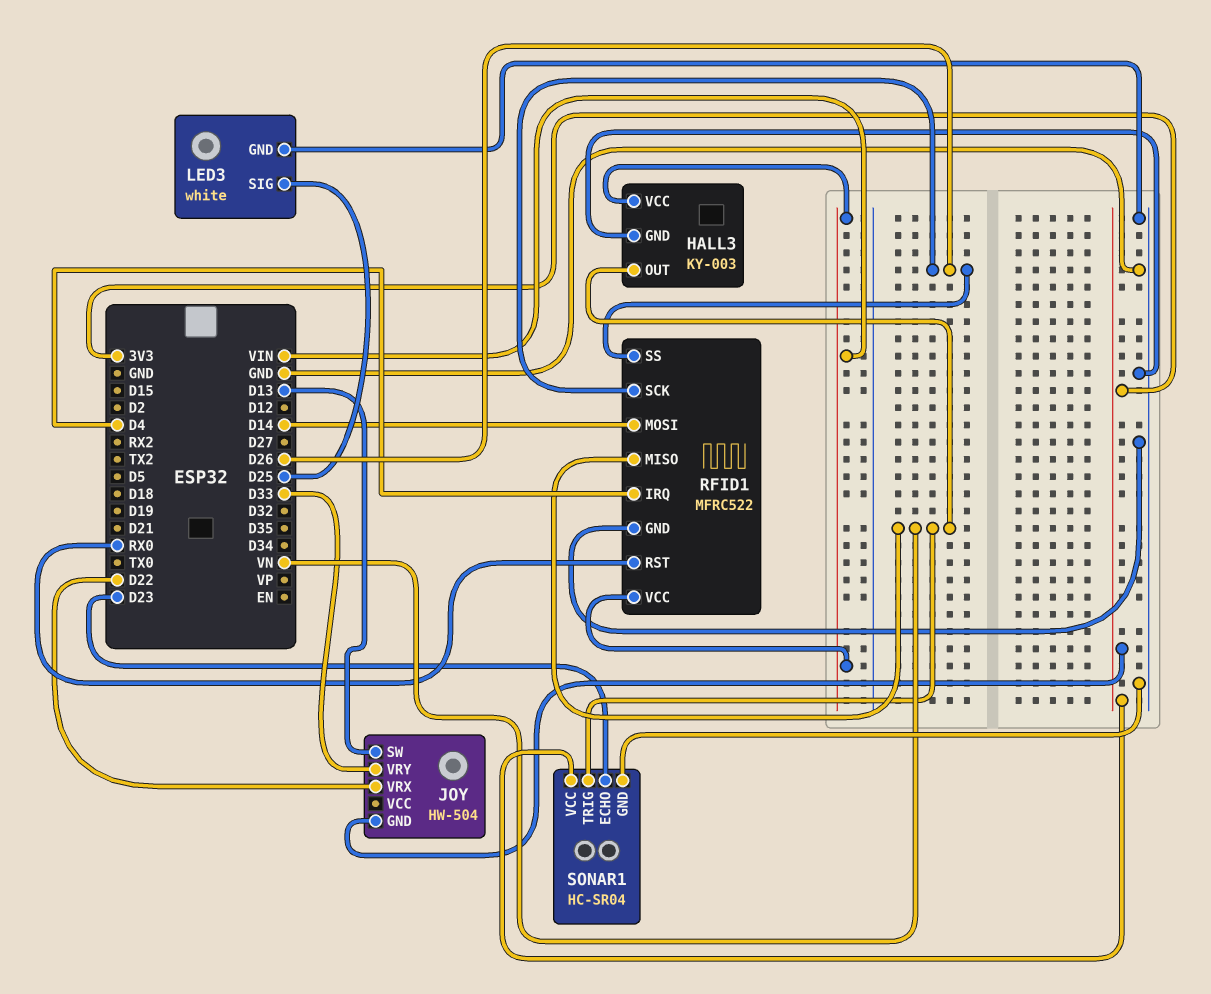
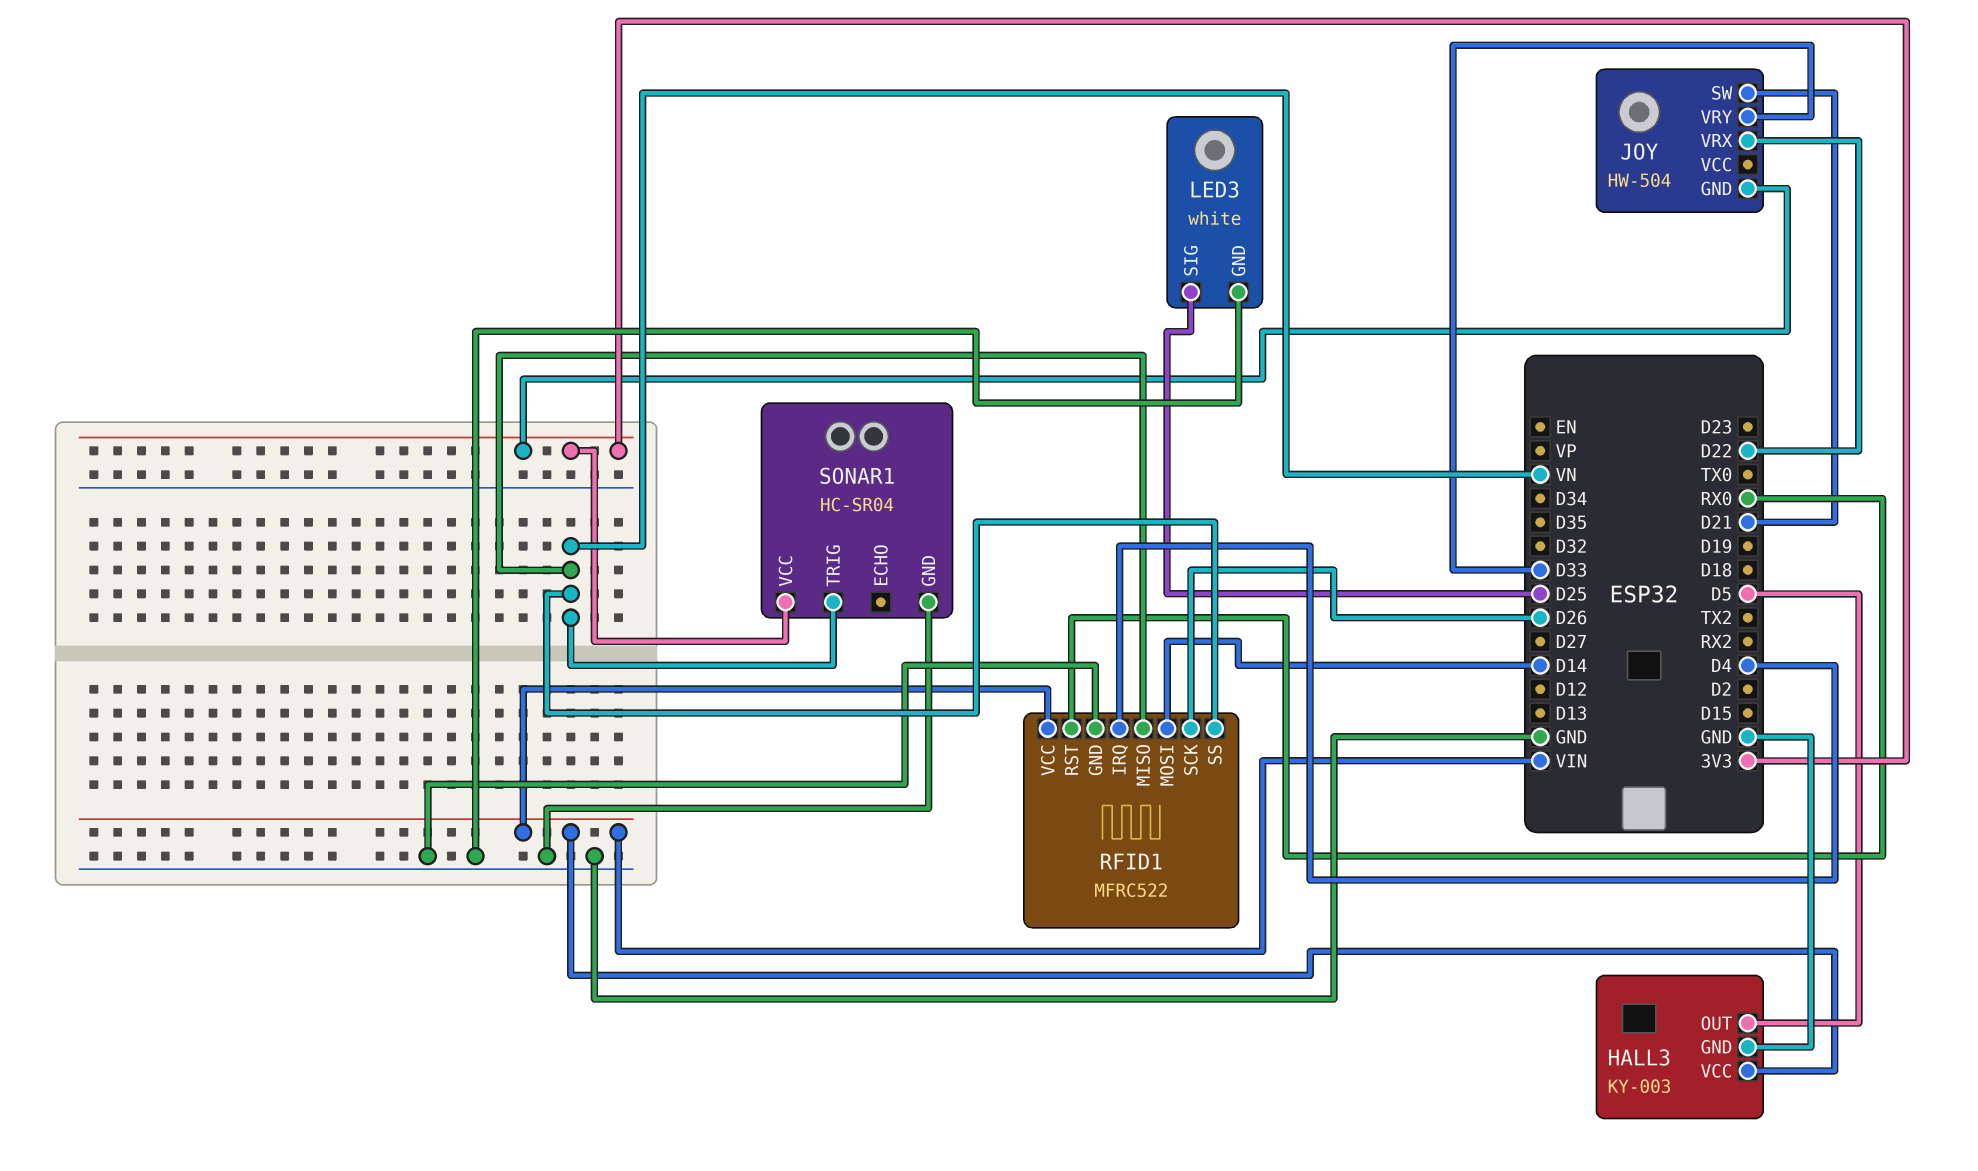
HALL3 pin OUT: VN -> D5
JOY pin SW: D13 -> D21
RFID1 pin SS: D26 -> VN
SONAR1 pin ECHO: D23 -> none

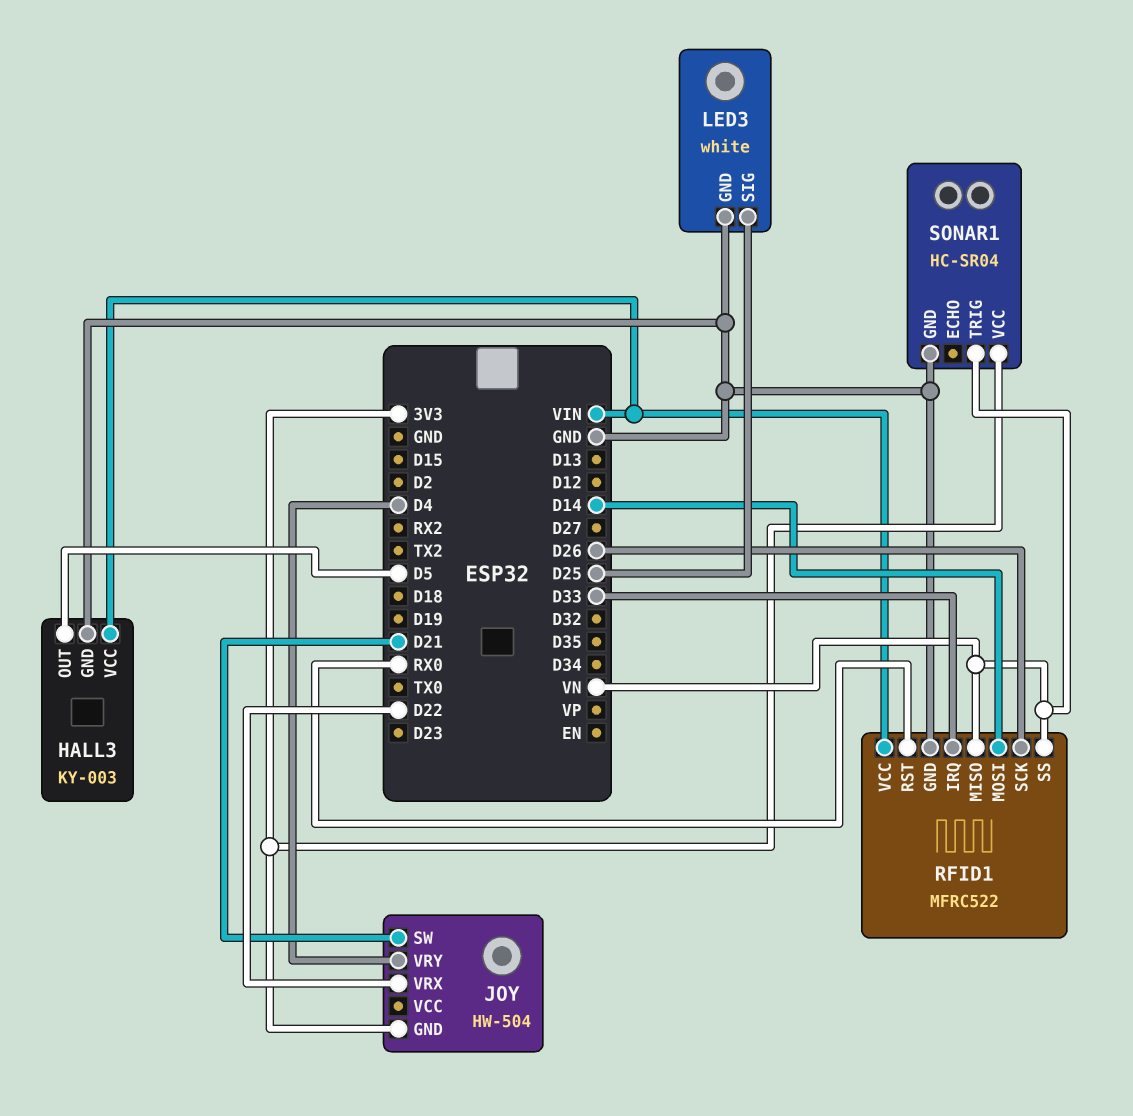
JOY pin VRY: D33 -> D4
RFID1 pin IRQ: D4 -> D33

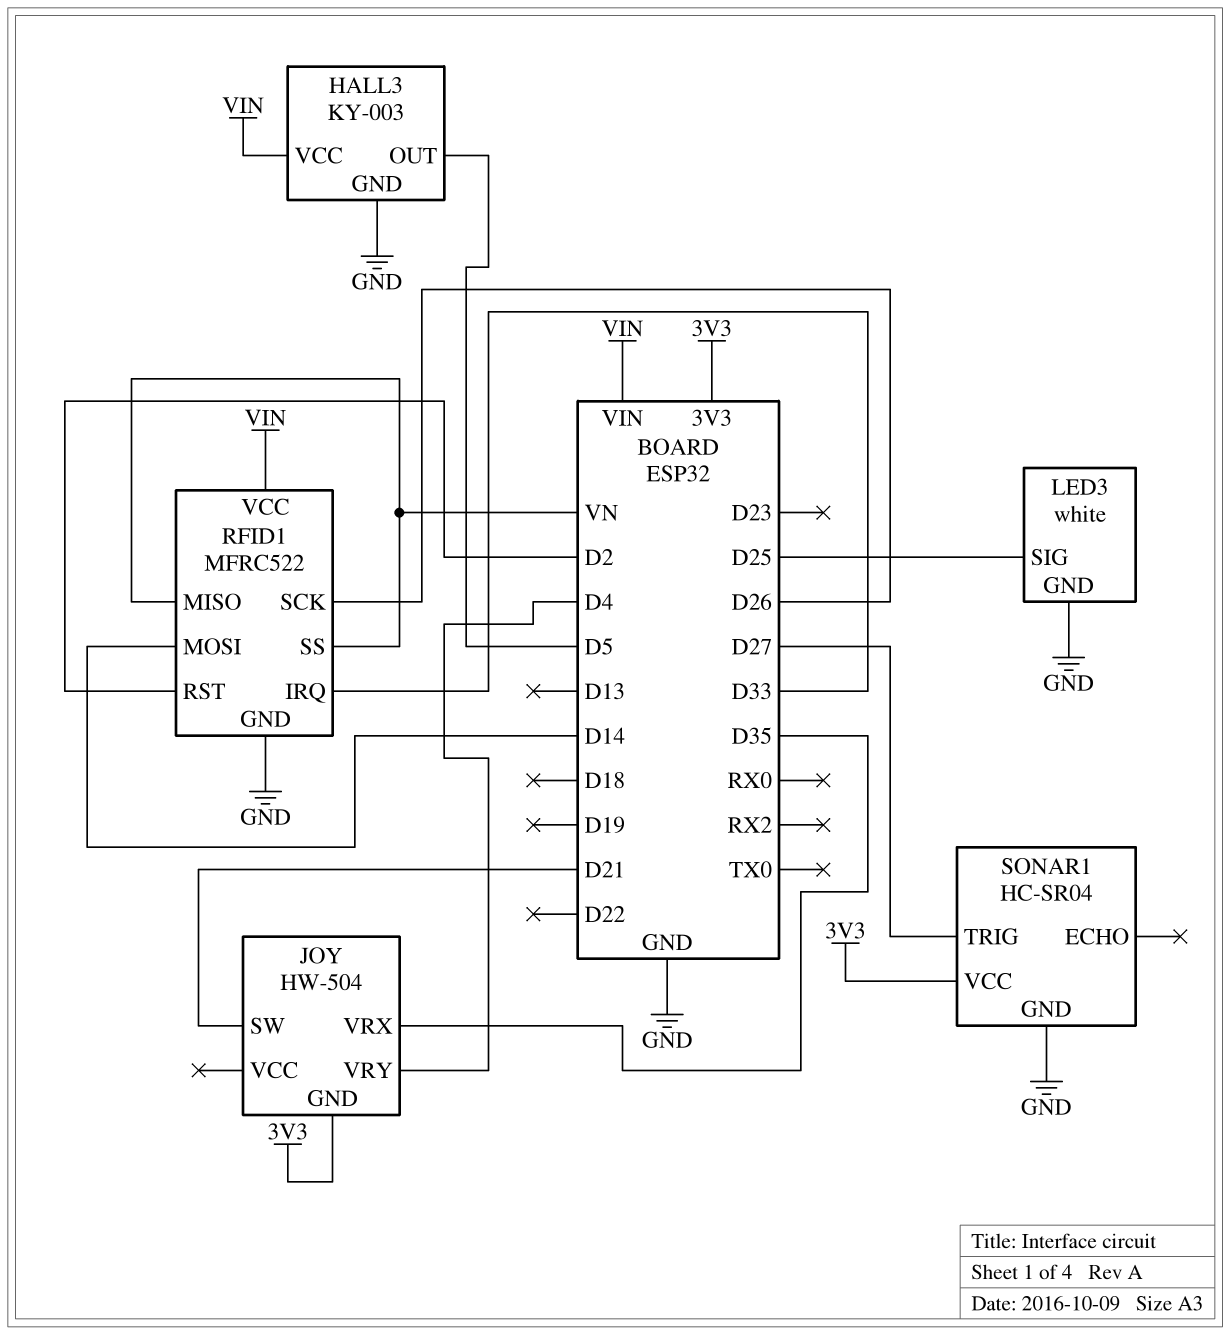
JOY pin VRX: D22 -> D35
RFID1 pin RST: RX0 -> D2
SONAR1 pin TRIG: VN -> D27

